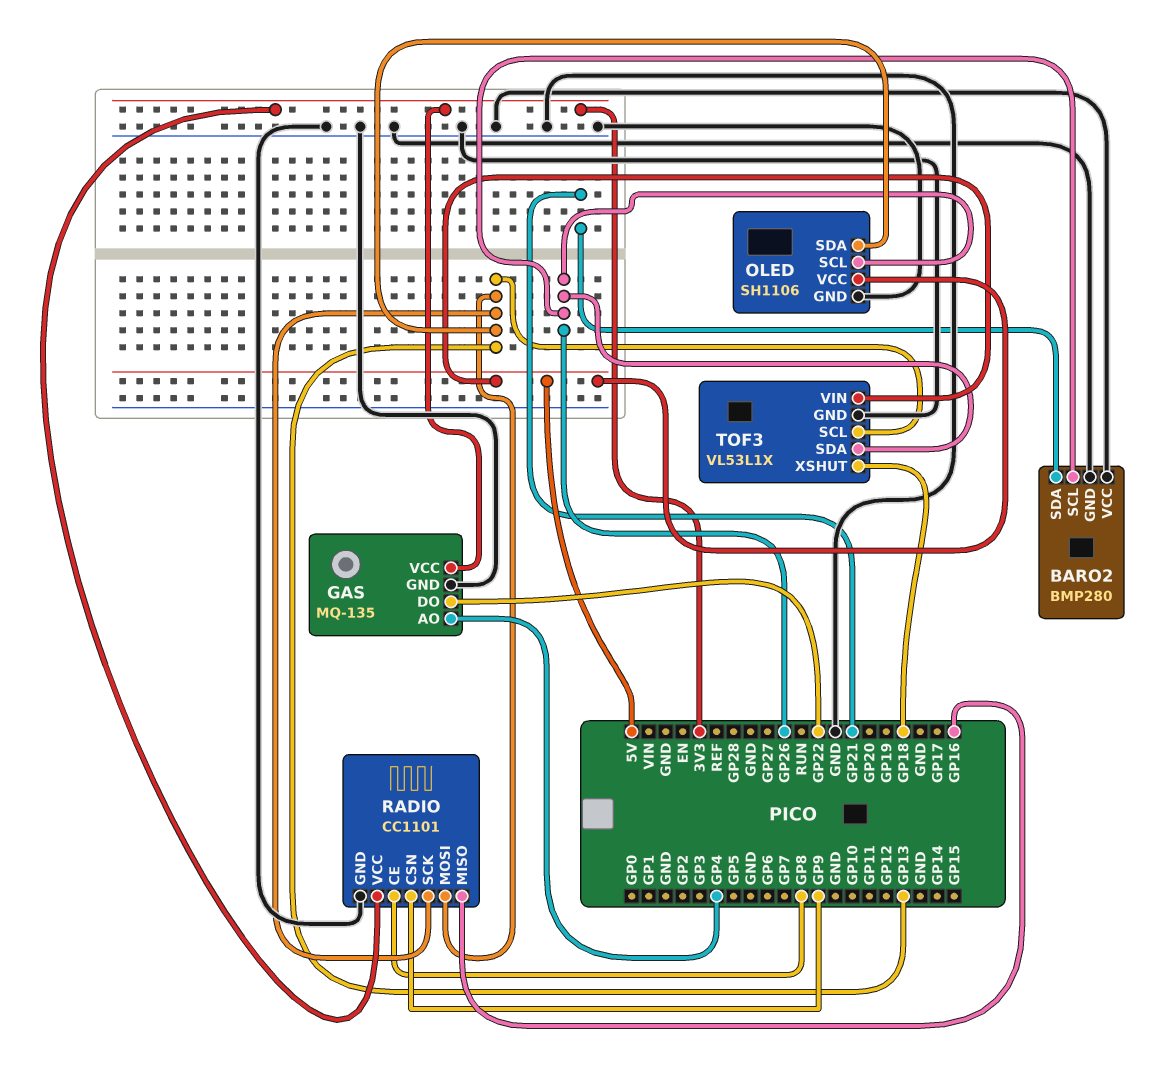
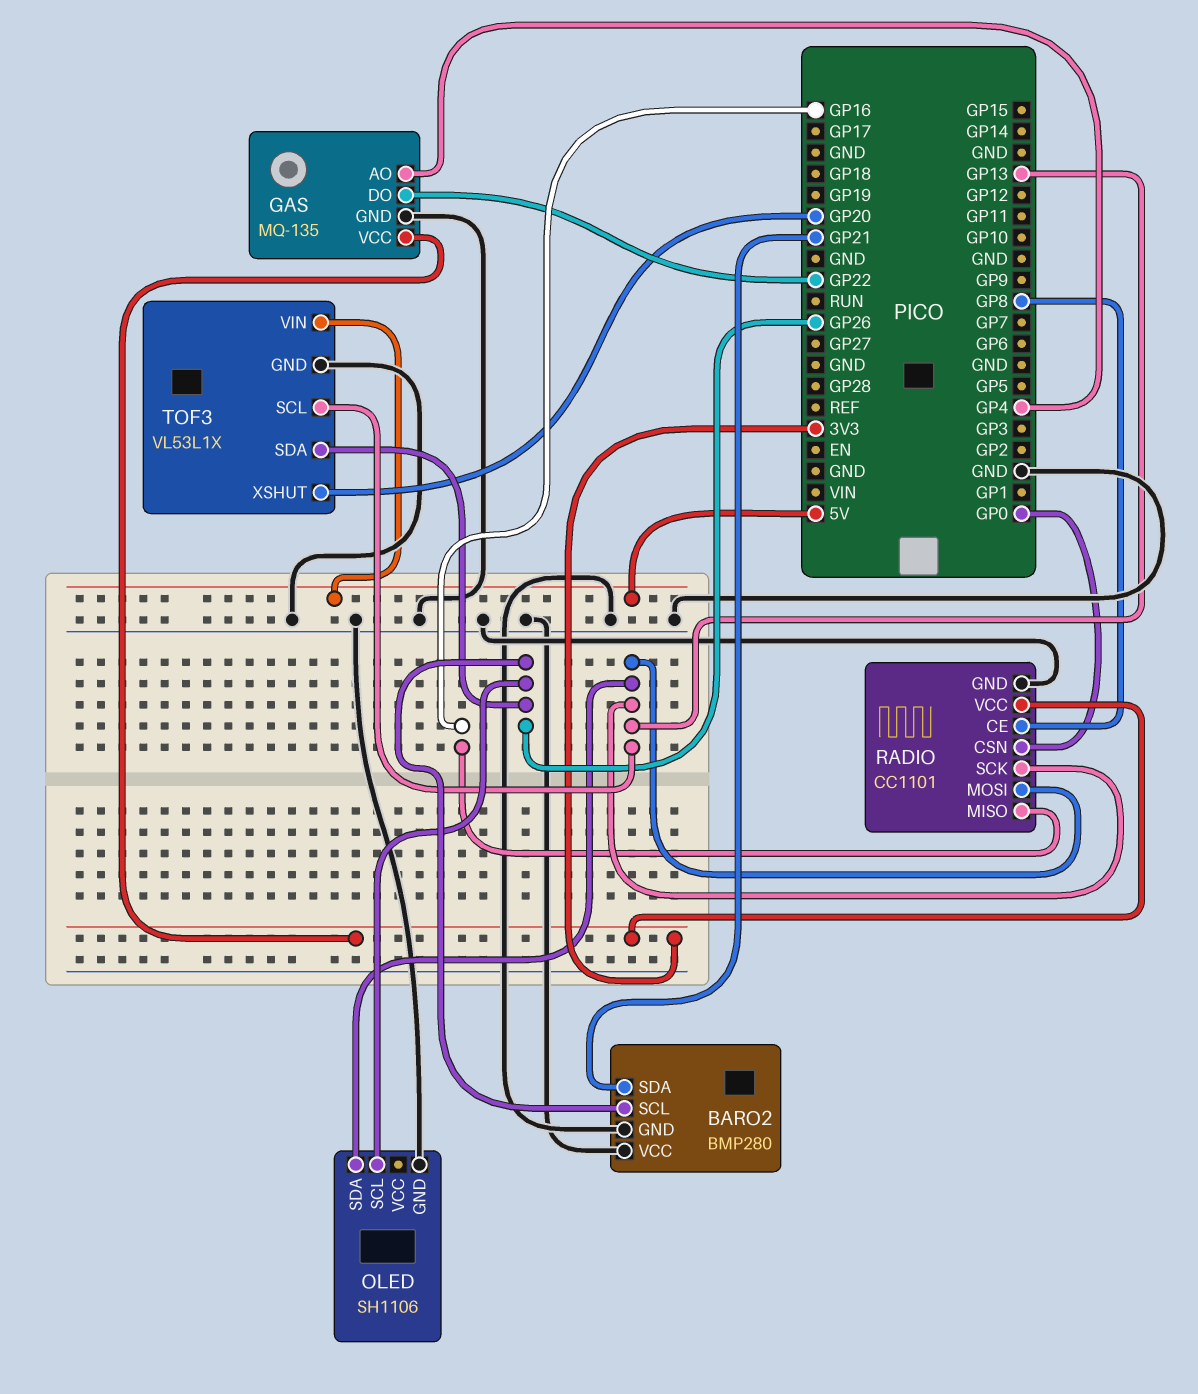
OLED pin VCC: 5V -> none
RADIO pin CSN: GP9 -> GP0
TOF3 pin XSHUT: GP18 -> GP20

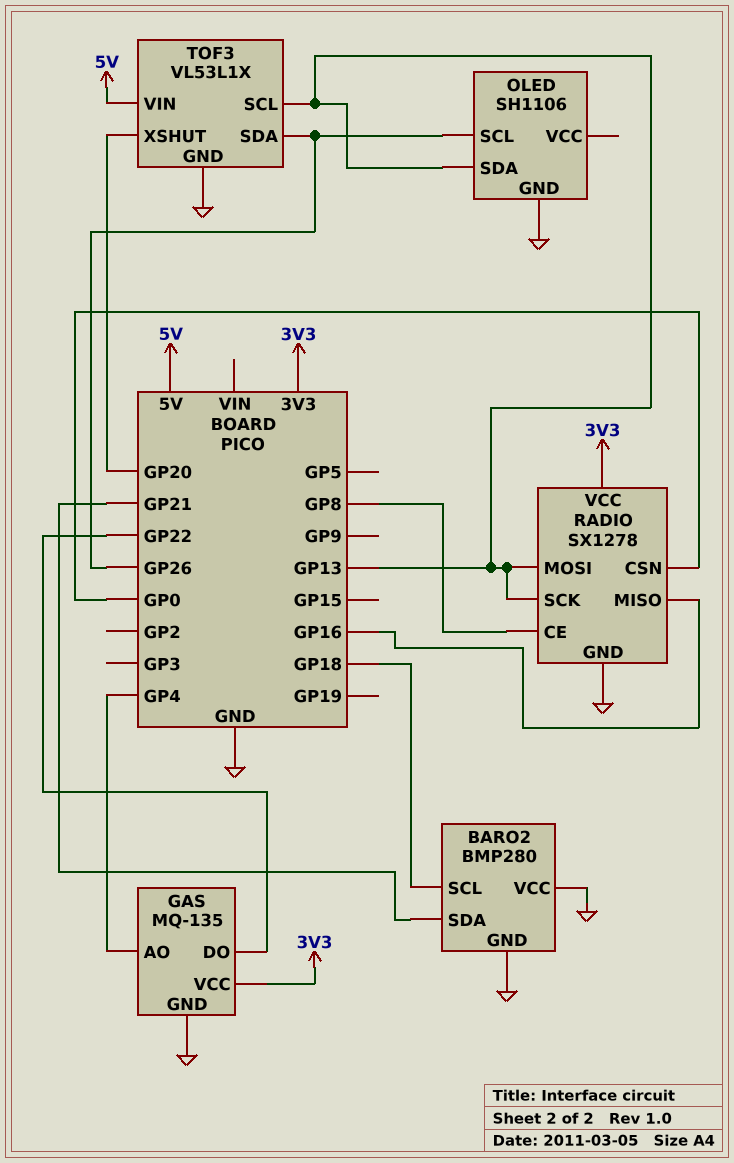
BARO2 pin SCL: GP26 -> GP18
RADIO: CC1101 -> SX1278

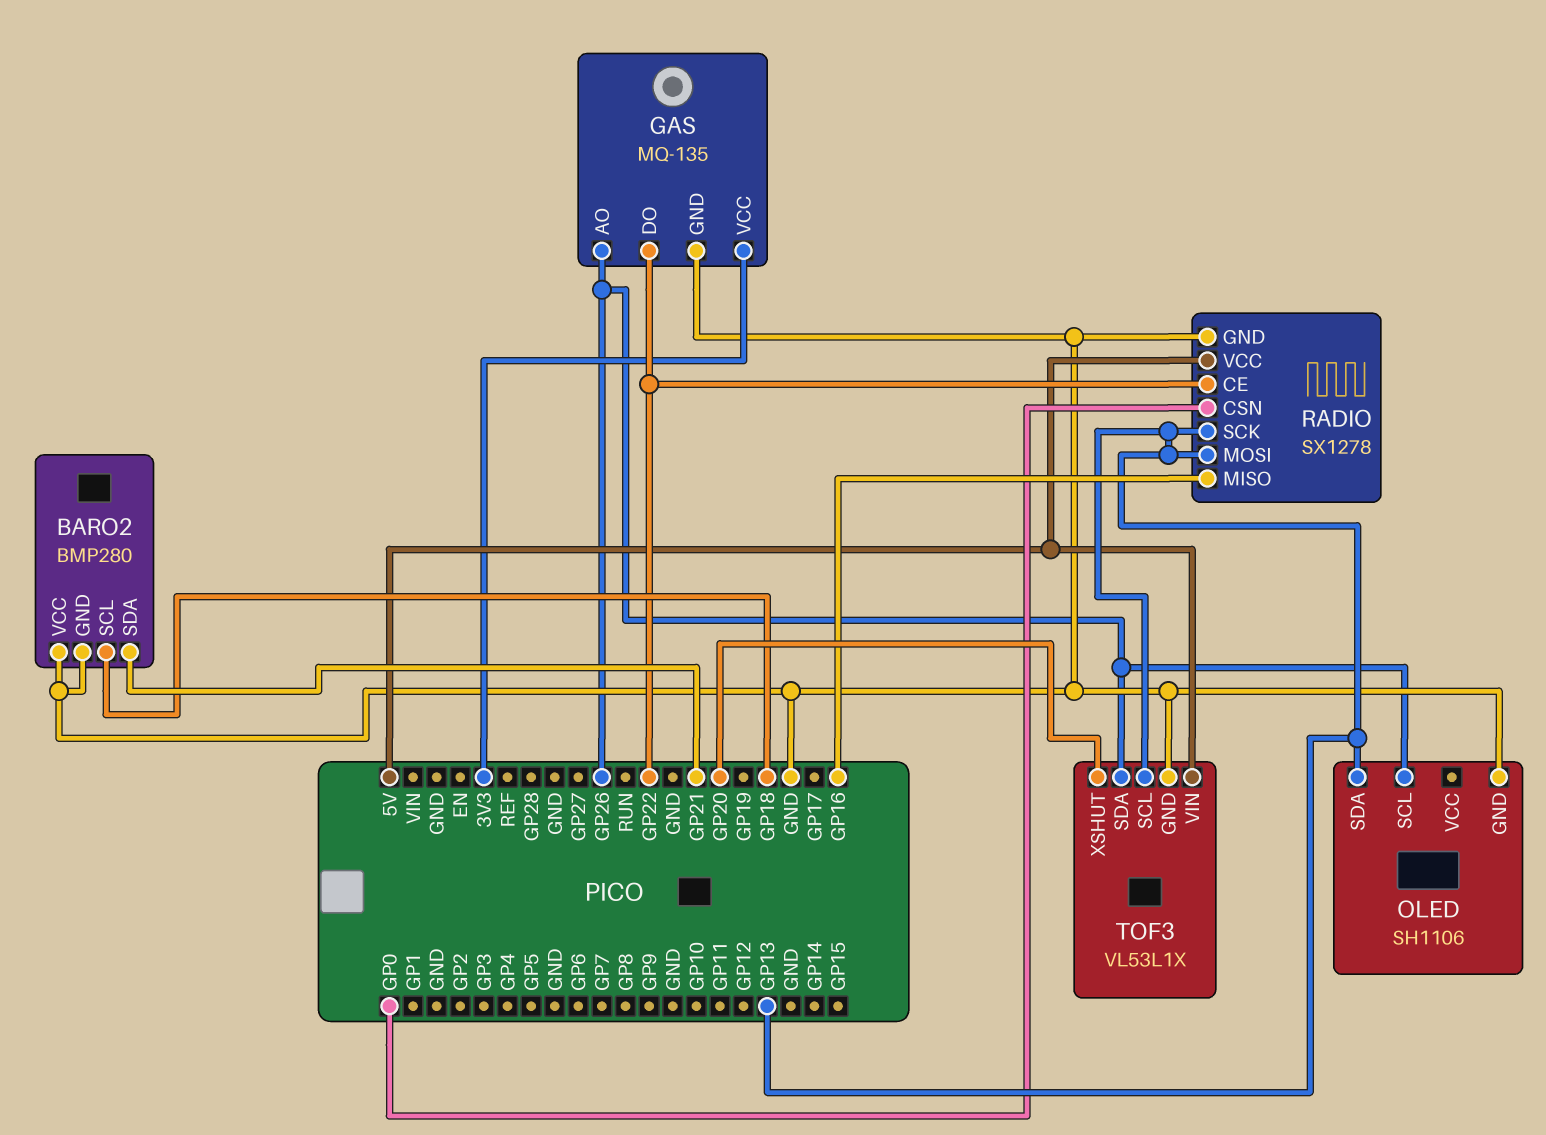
GAS pin AO: GP4 -> GP26
RADIO pin CE: GP8 -> GP22
RADIO pin VCC: 3V3 -> 5V

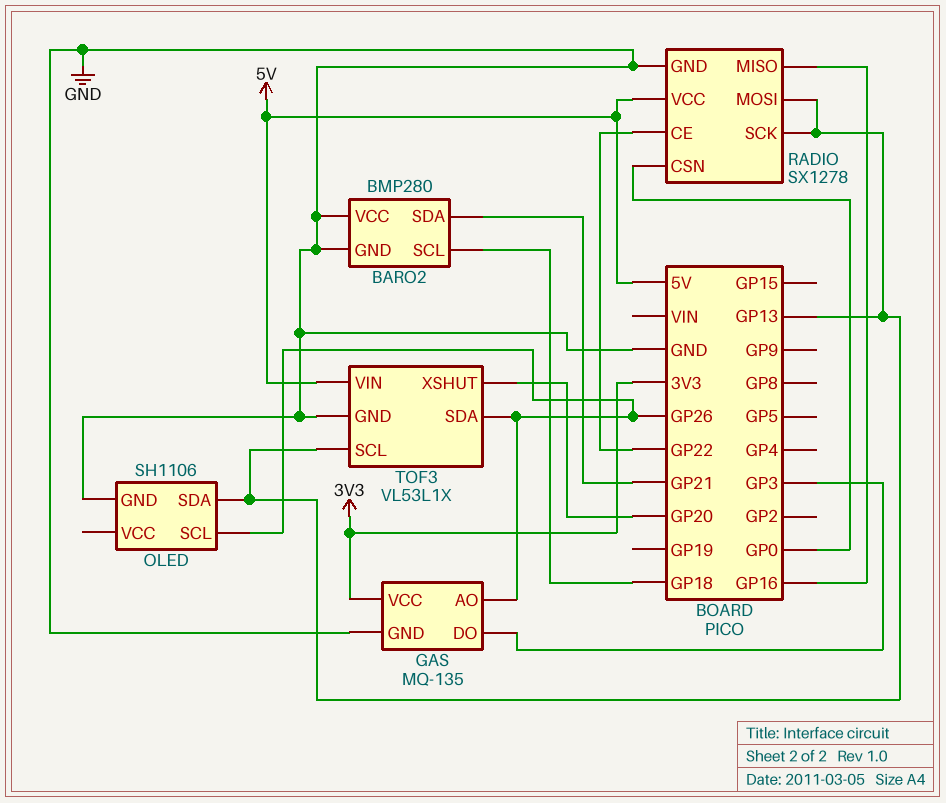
GAS pin DO: GP22 -> GP3

